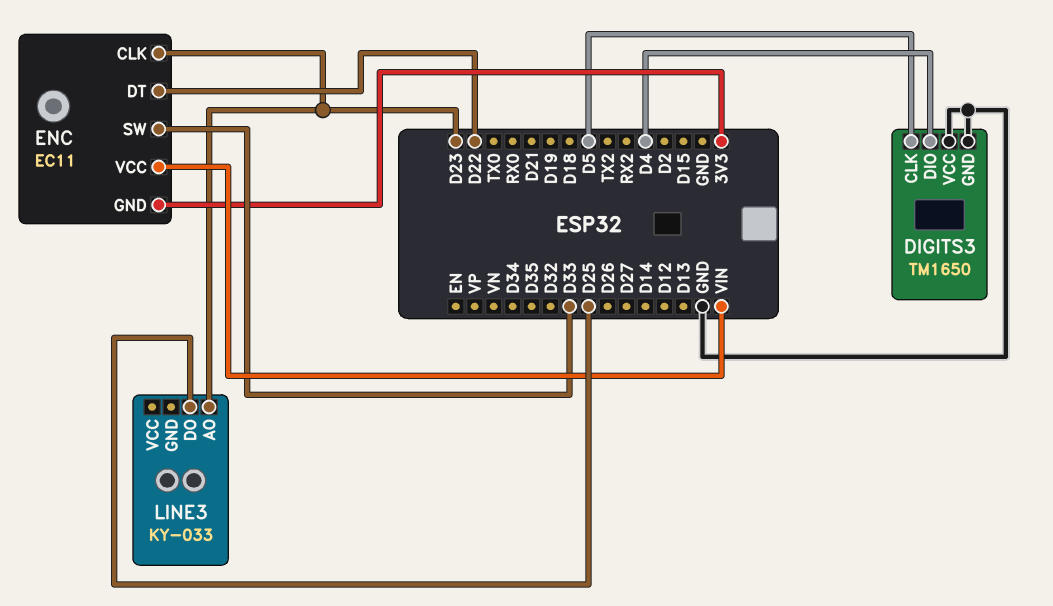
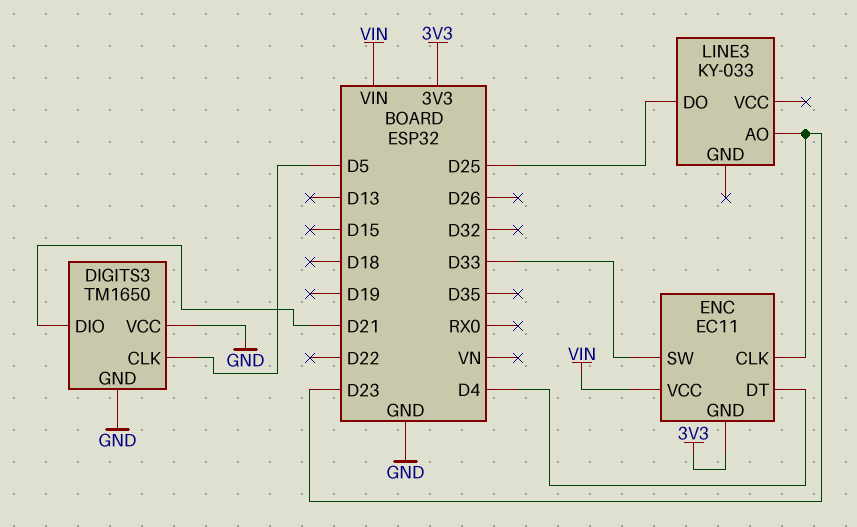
DIGITS3 pin DIO: D4 -> D21
ENC pin DT: D22 -> D4

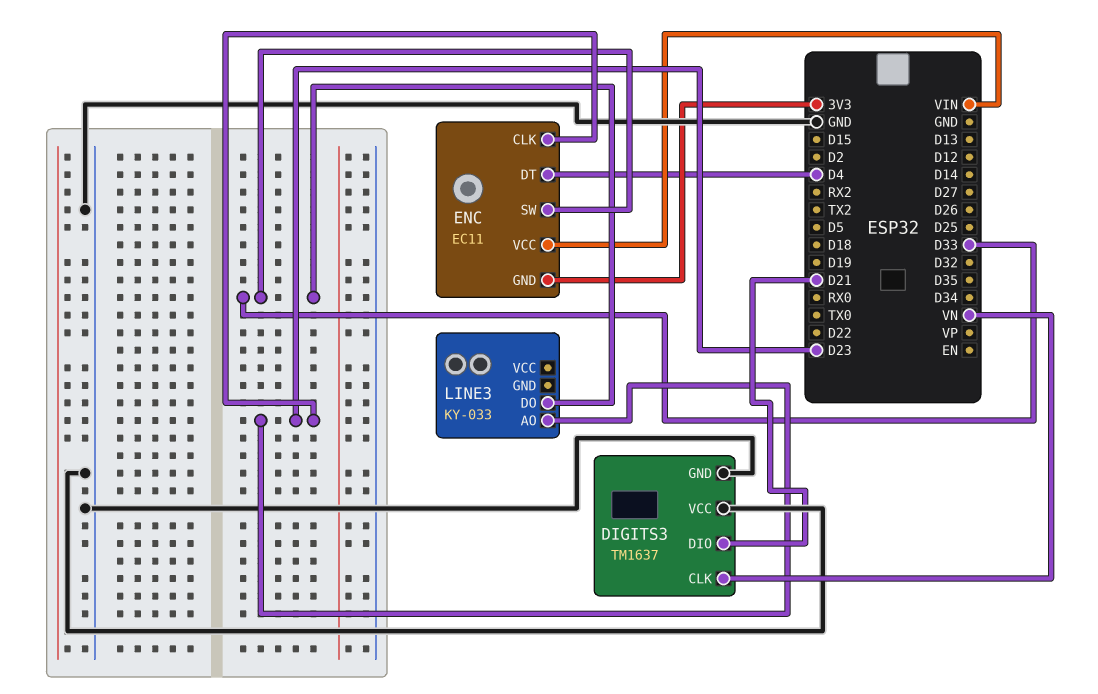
DIGITS3: TM1650 -> TM1637
DIGITS3 pin CLK: D5 -> VN
LINE3 pin DO: D25 -> D33

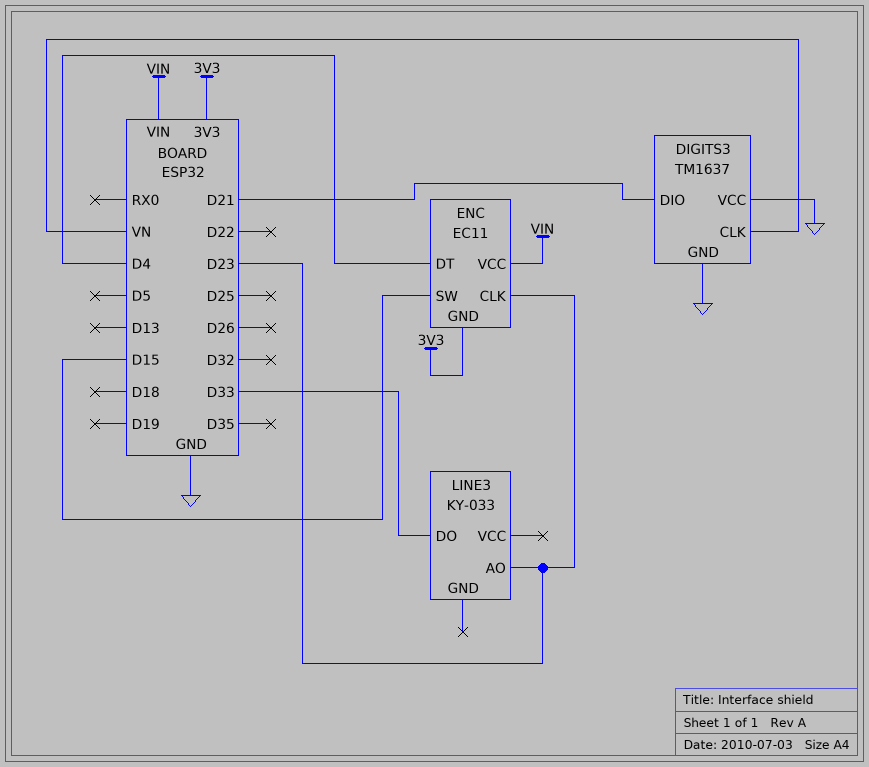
ENC pin SW: D33 -> D15

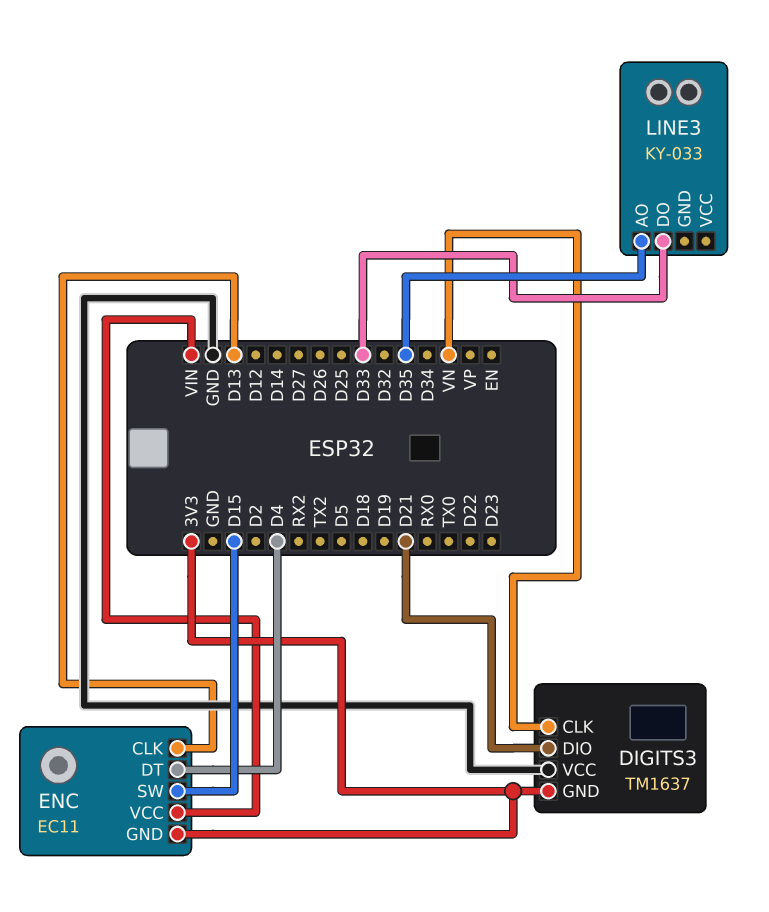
DIGITS3 pin GND: GND -> 3V3
ENC pin CLK: D23 -> D13
LINE3 pin AO: D23 -> D35

